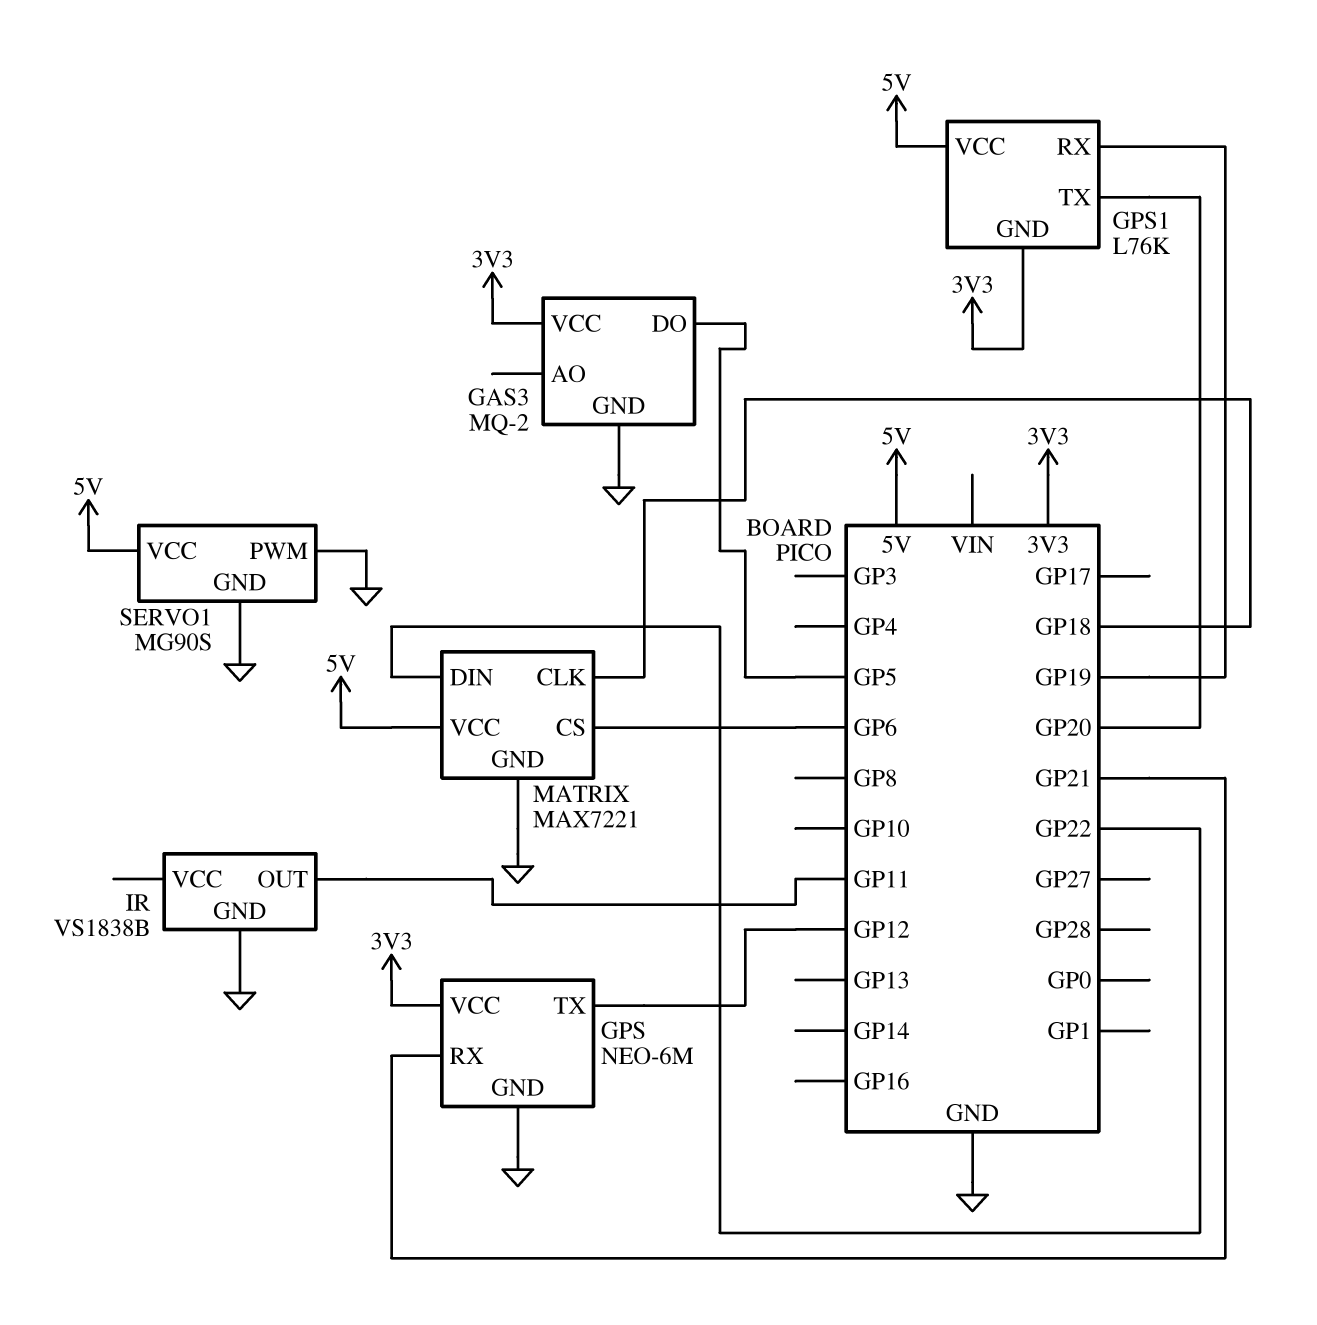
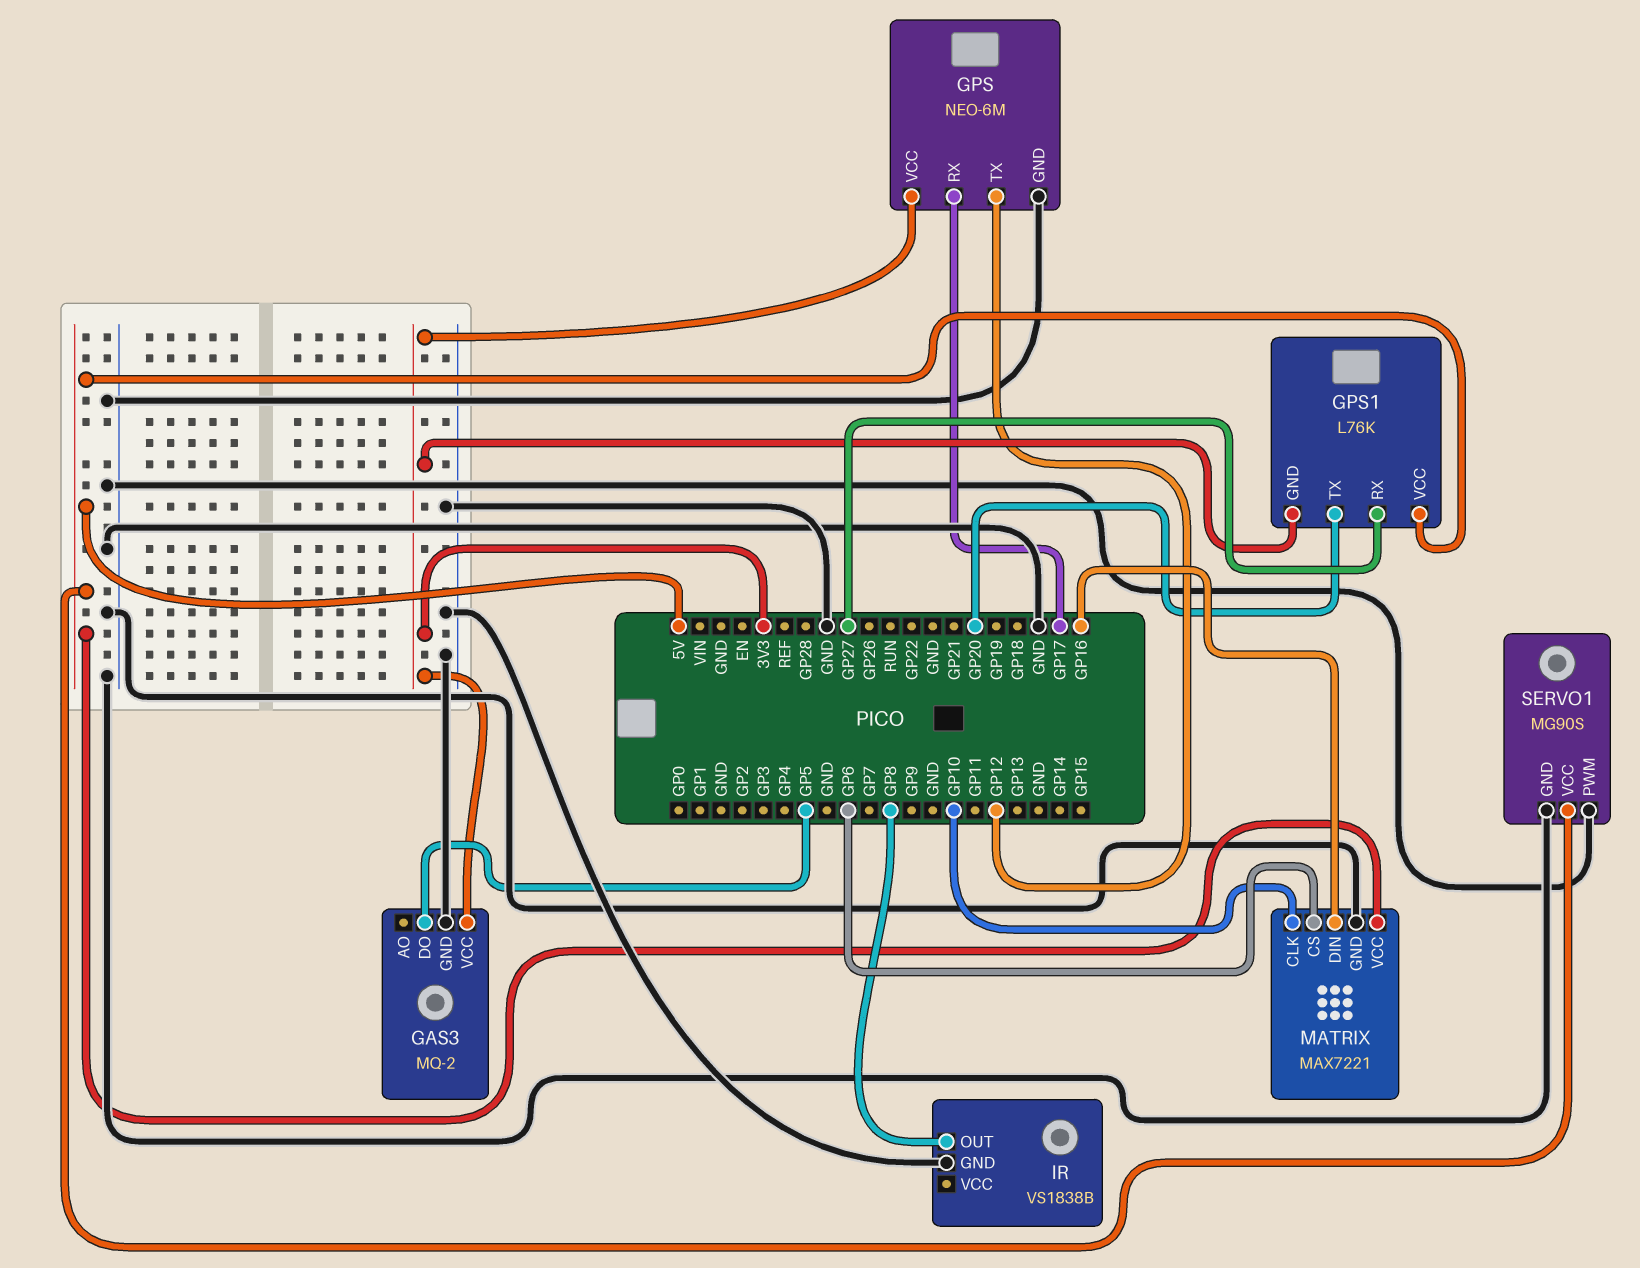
GPS pin RX: GP21 -> GP17
GPS1 pin RX: GP19 -> GP27
IR pin OUT: GP11 -> GP8
MATRIX pin CLK: GP18 -> GP10
MATRIX pin DIN: GP22 -> GP16

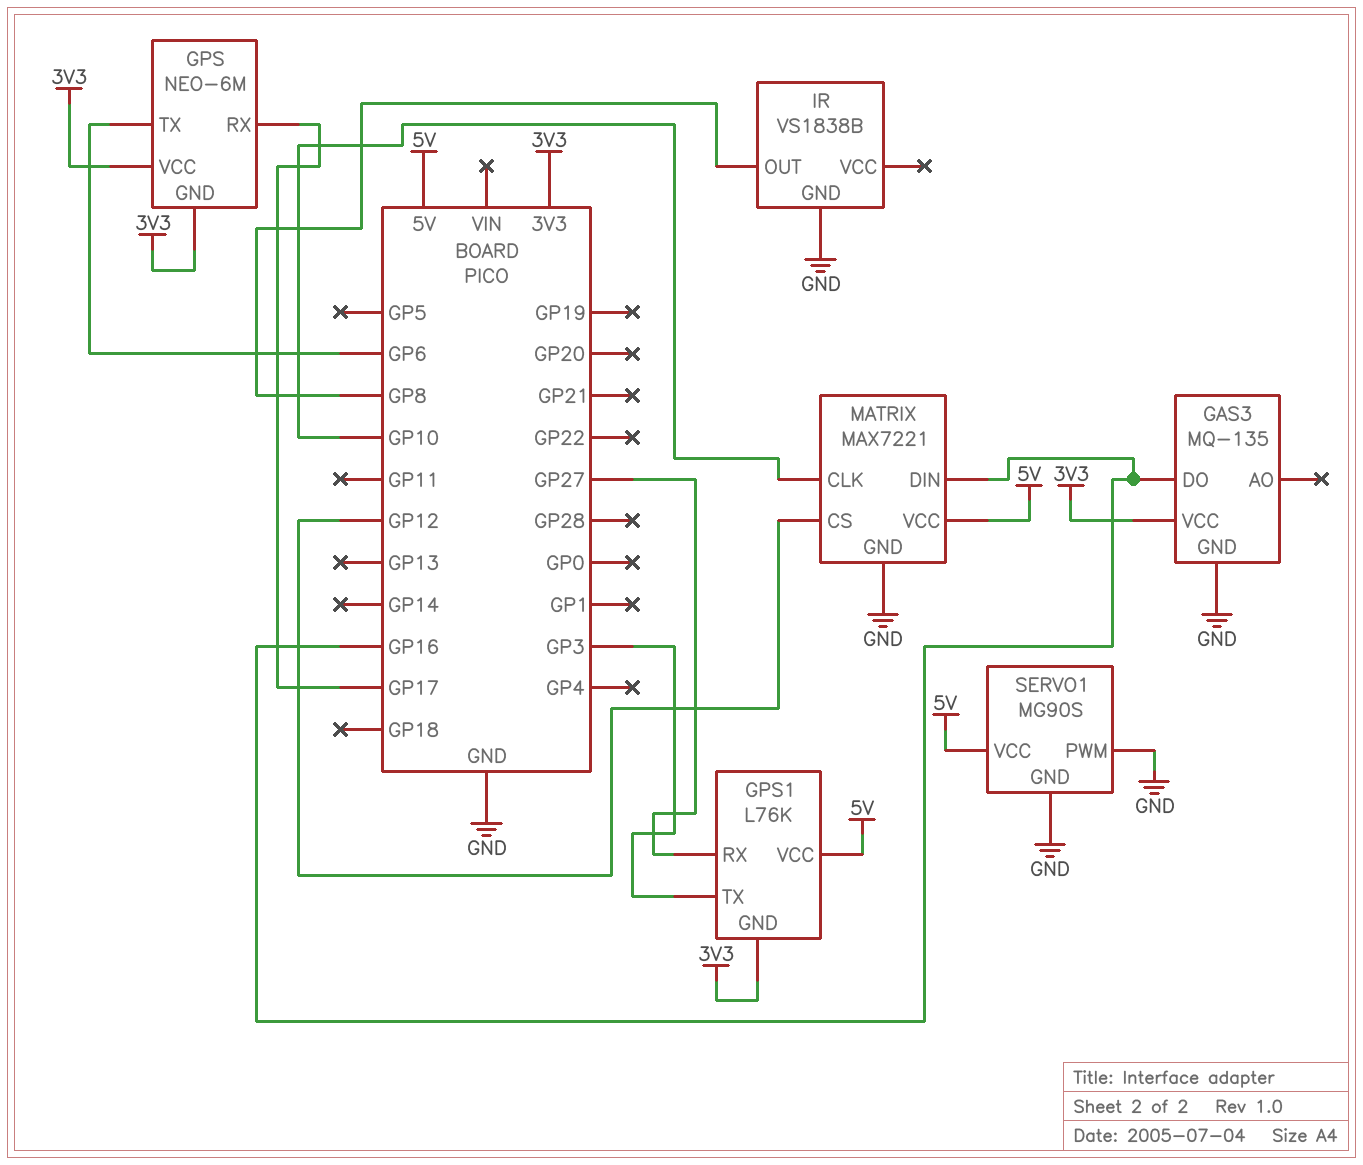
GAS3: MQ-2 -> MQ-135
GAS3 pin DO: GP5 -> GP16
GPS pin GND: GND -> 3V3
GPS pin TX: GP12 -> GP6
GPS1 pin TX: GP20 -> GP3
MATRIX pin CS: GP6 -> GP12

